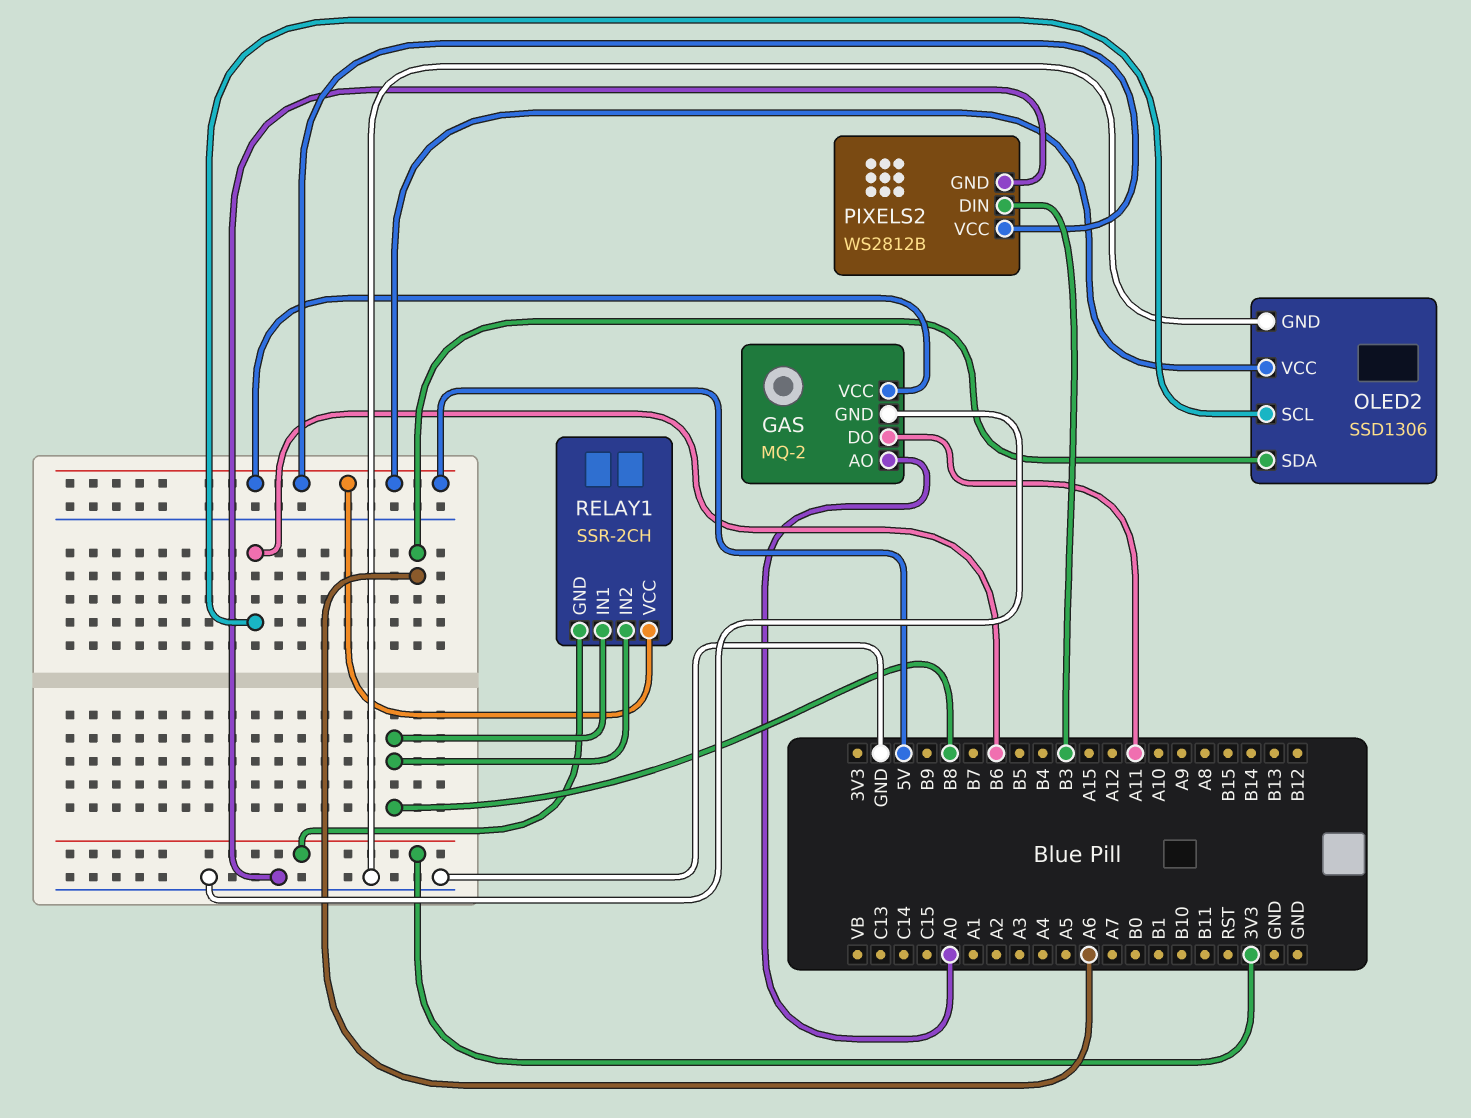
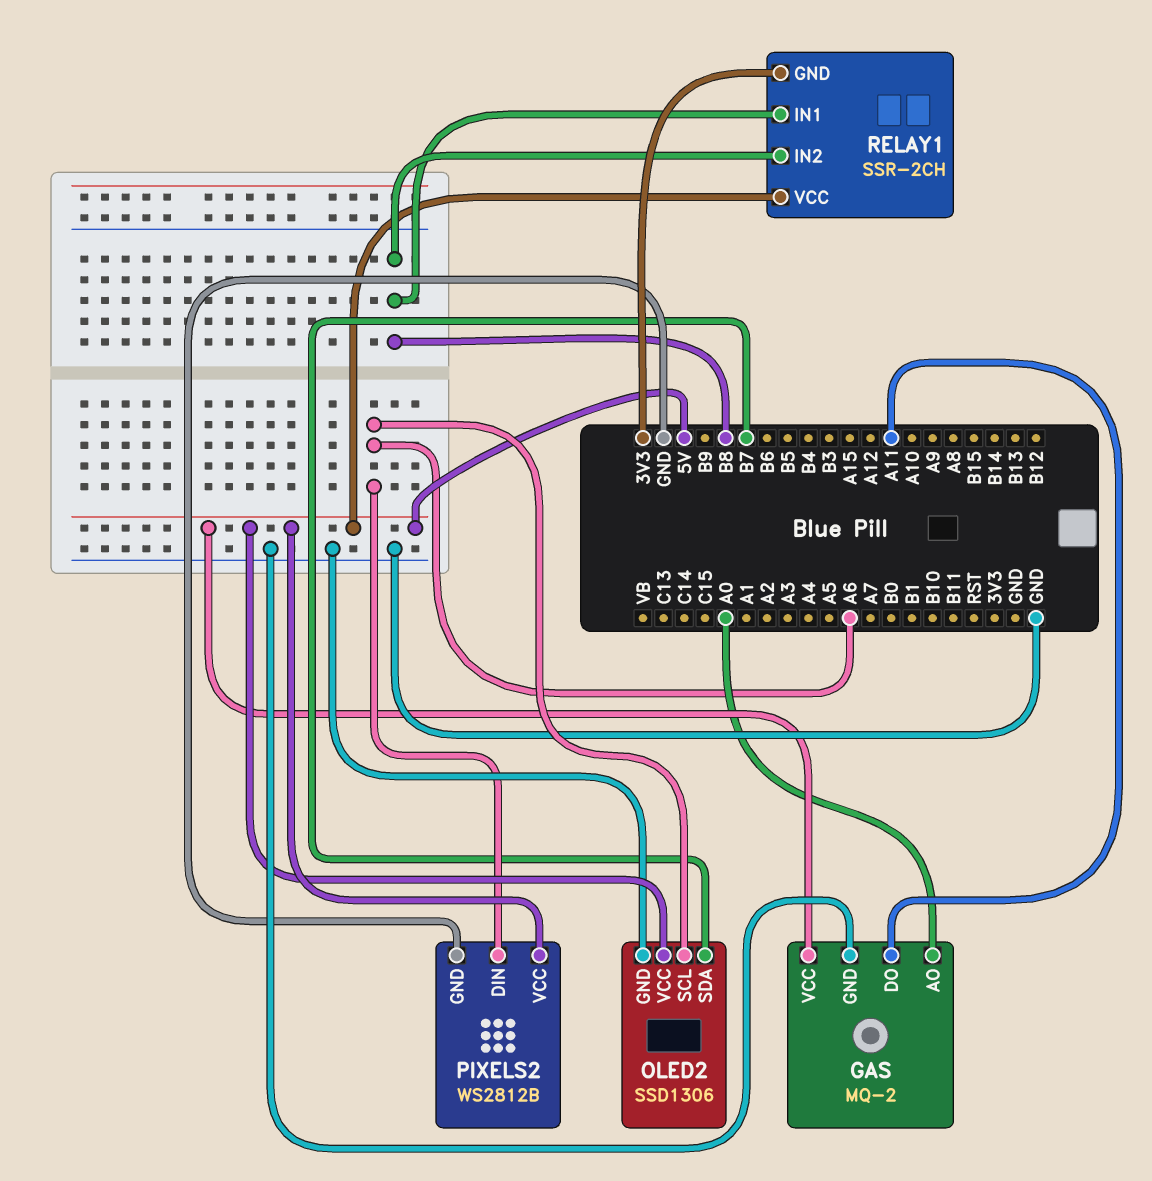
OLED2 pin SCL: B6 -> A6
OLED2 pin SDA: A6 -> B7
PIXELS2 pin DIN: B3 -> A6

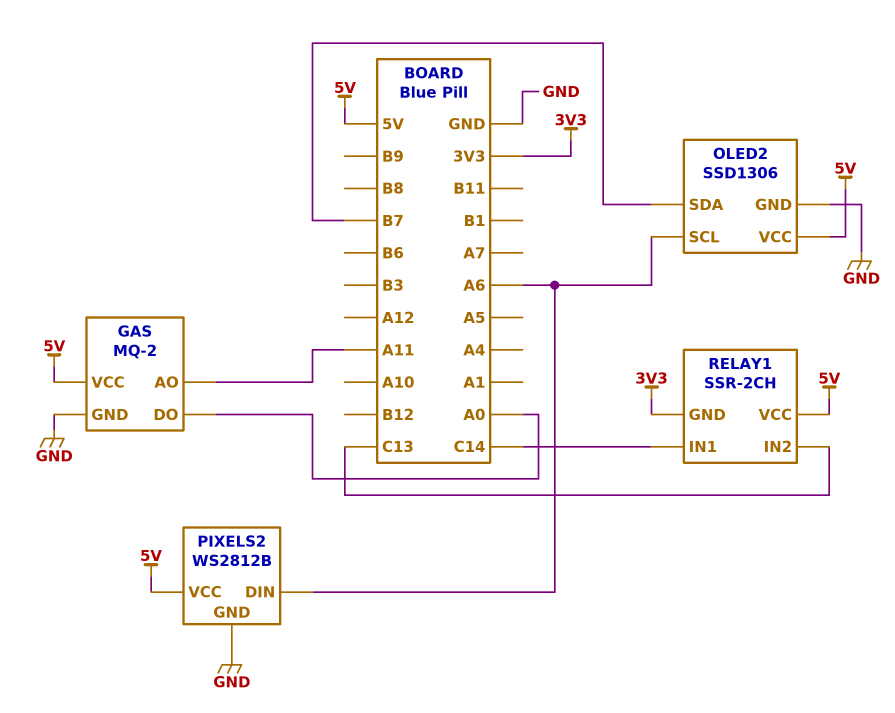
GAS pin AO: A0 -> A11
GAS pin DO: A11 -> A0
RELAY1 pin IN1: B8 -> C14
RELAY1 pin IN2: B8 -> C13

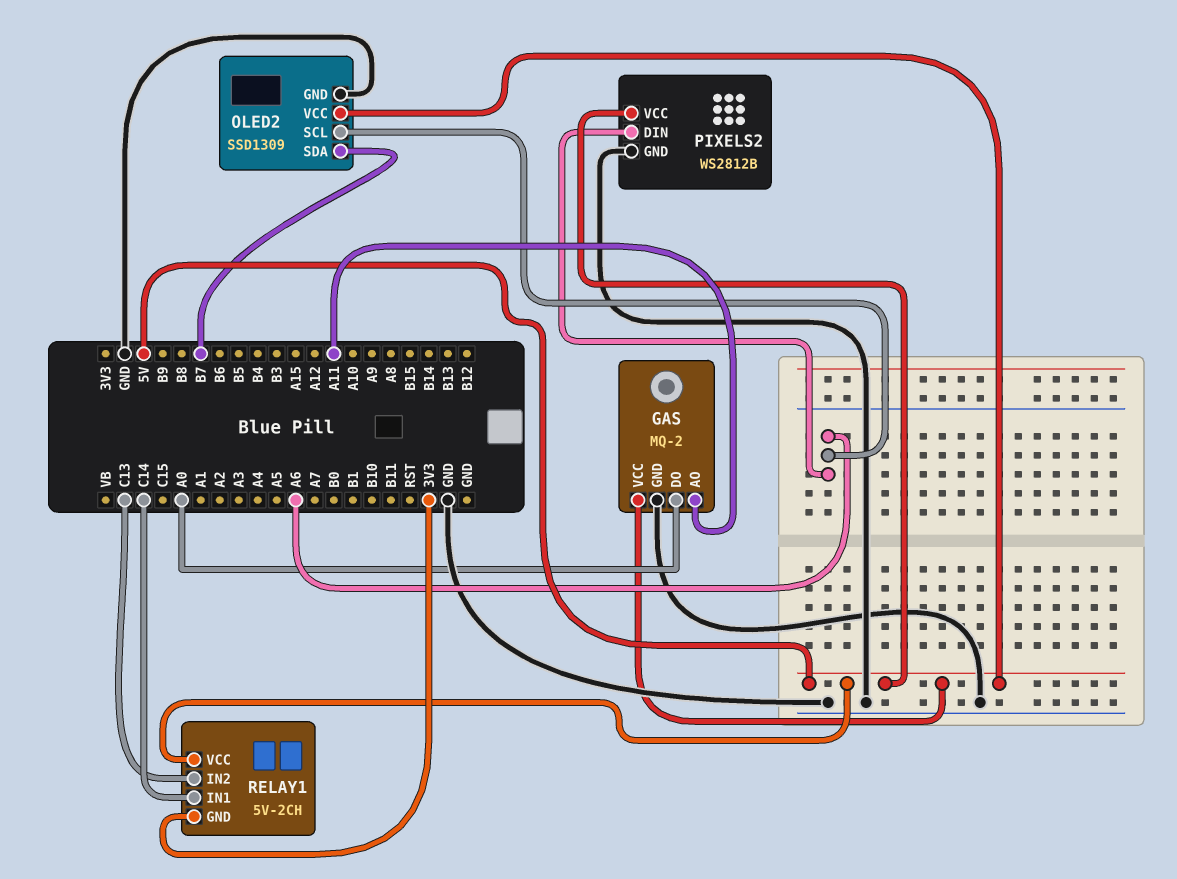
OLED2: SSD1306 -> SSD1309
RELAY1: SSR-2CH -> 5V-2CH

